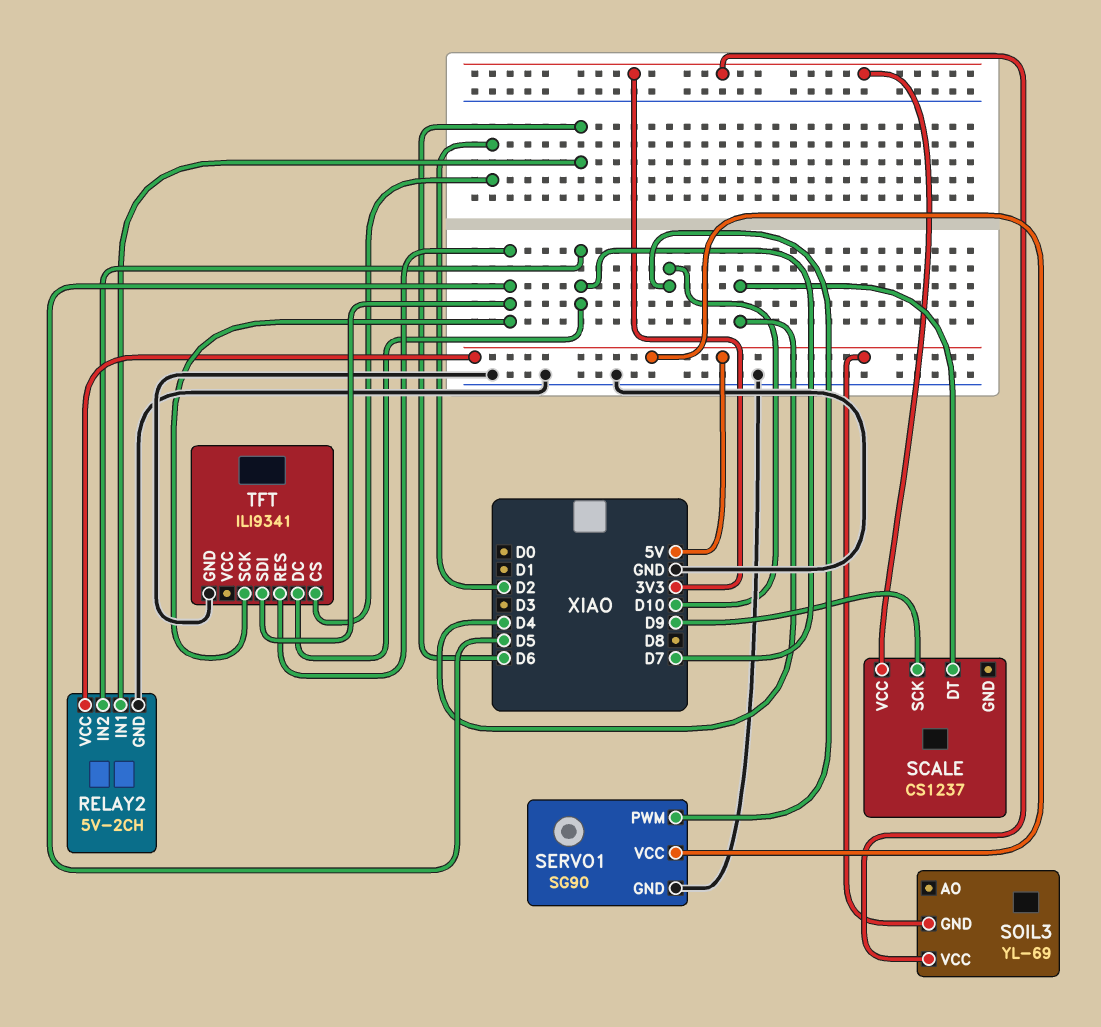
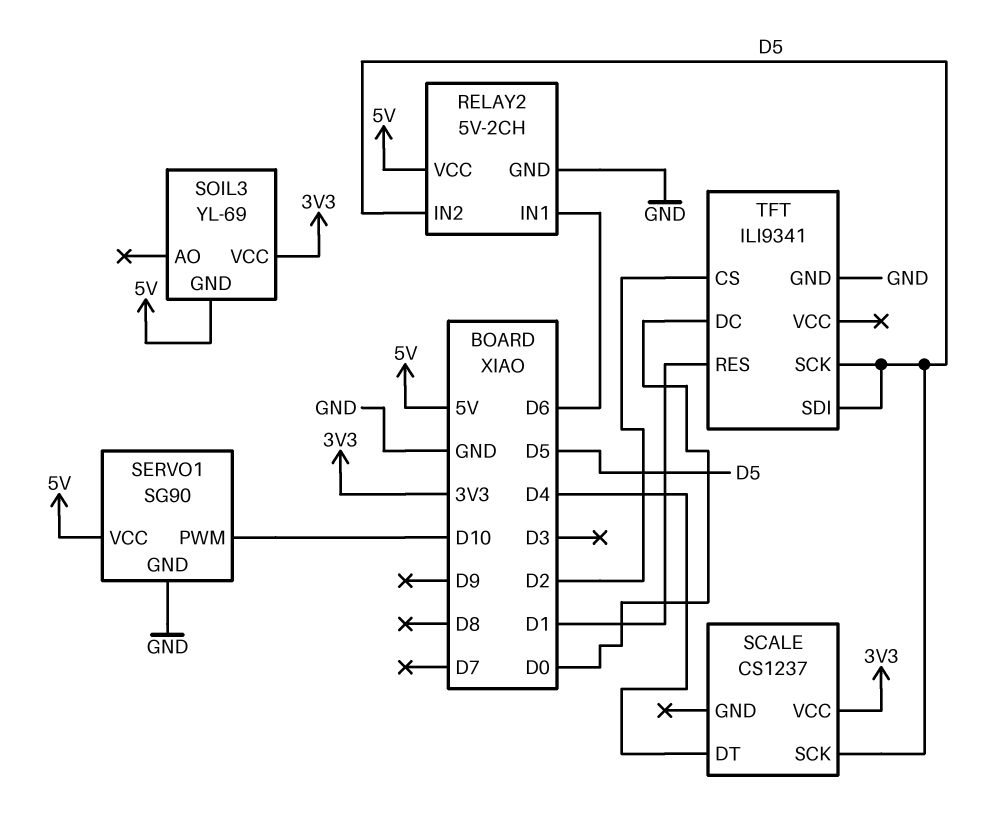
RELAY2 pin IN2: D7 -> D5
SCALE pin SCK: D9 -> D5
TFT pin DC: D7 -> D0
TFT pin RES: D5 -> D1

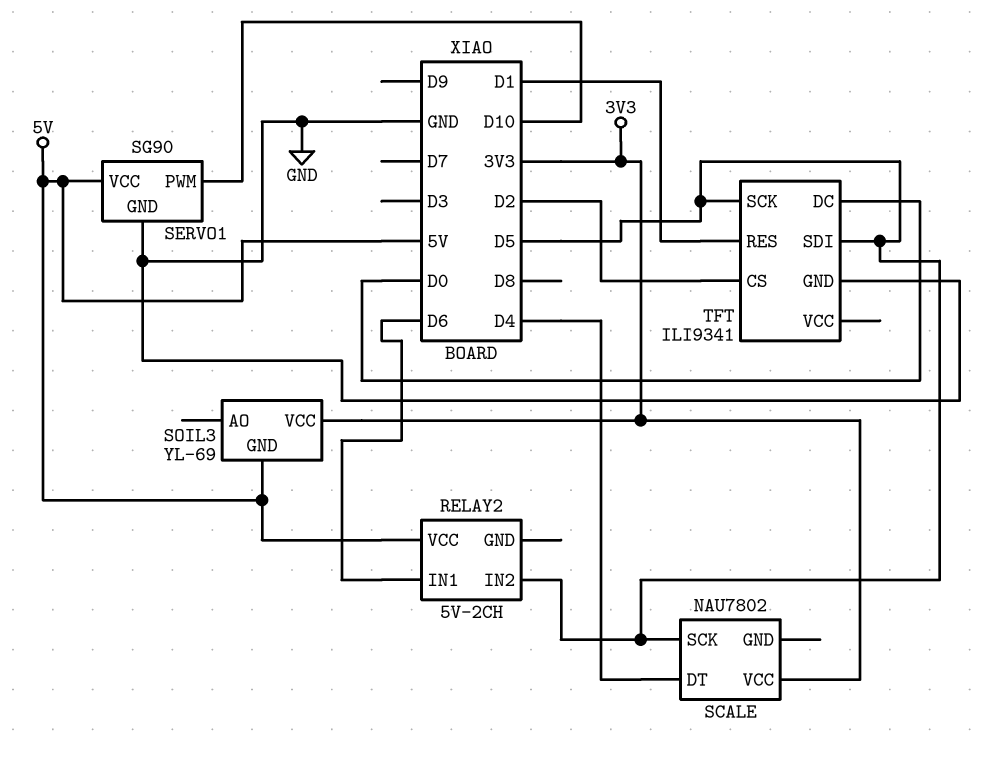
RELAY2 pin GND: GND -> none
SCALE: CS1237 -> NAU7802

